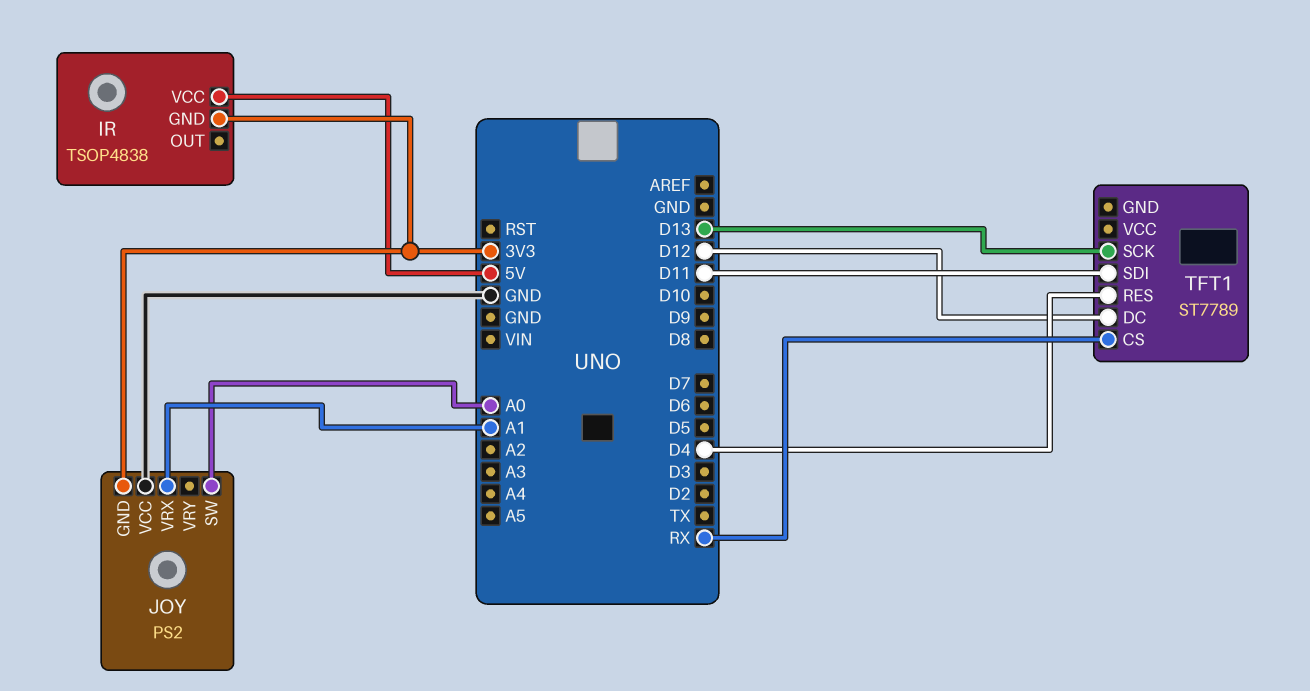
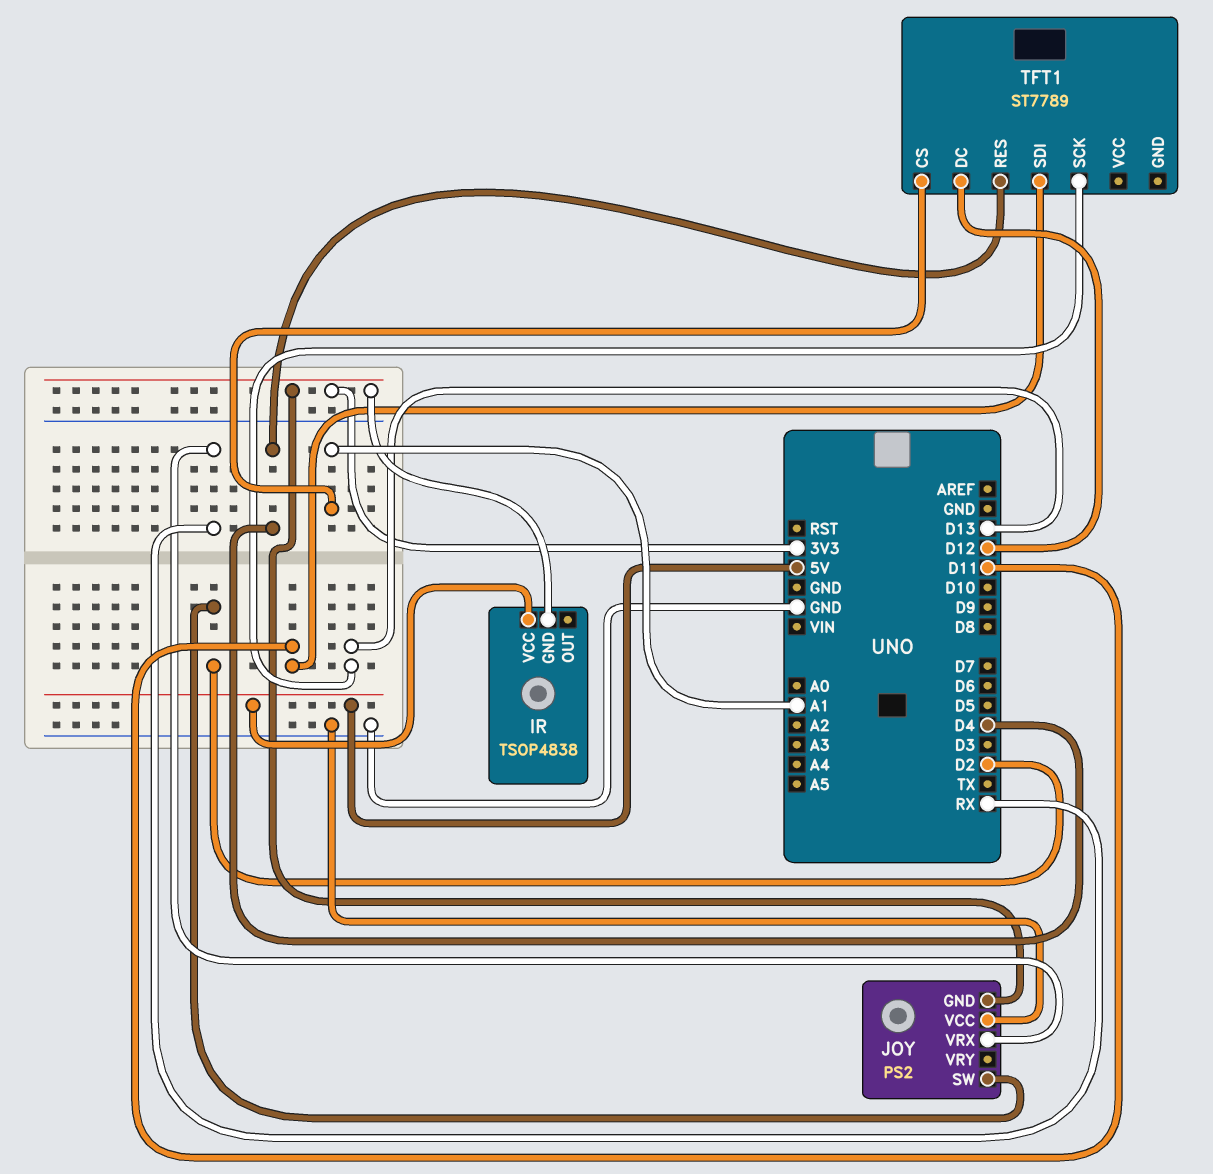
JOY pin SW: A0 -> D2
JOY pin VRX: A1 -> RX
TFT1 pin CS: RX -> A1

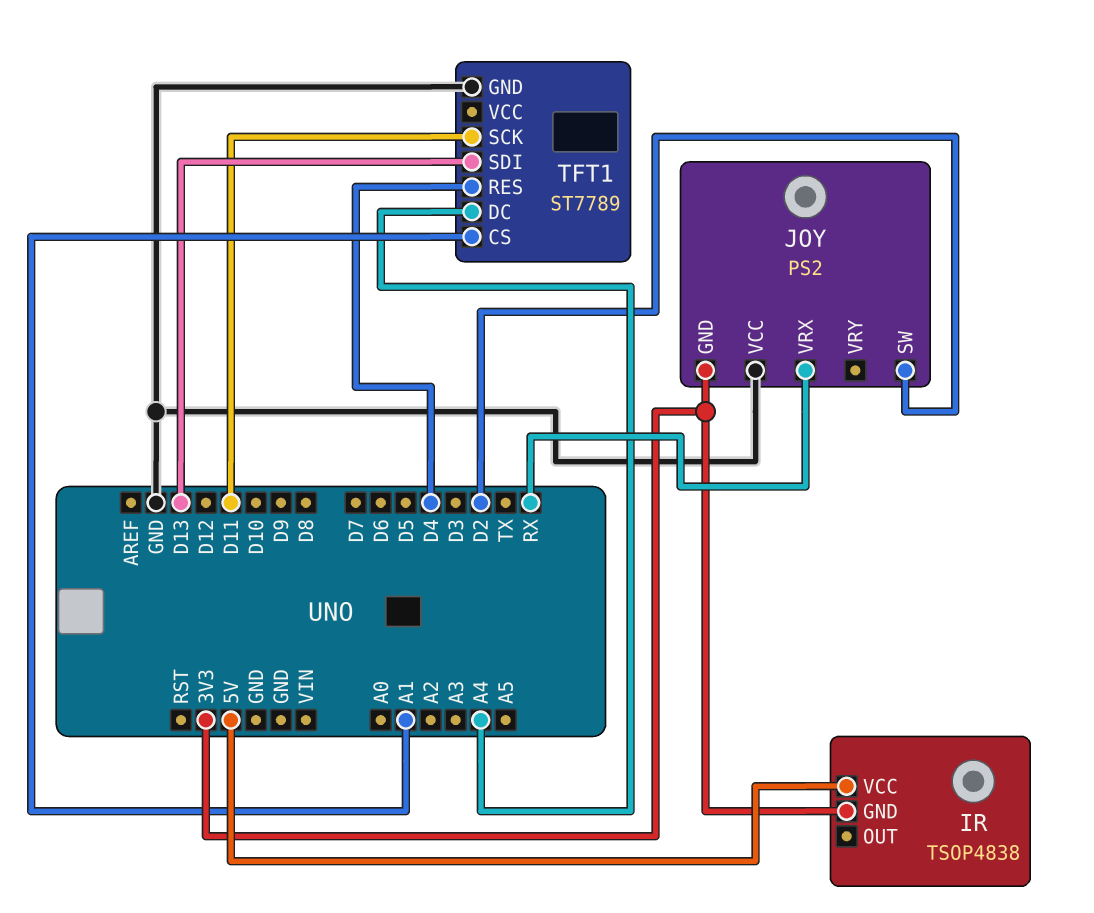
TFT1 pin DC: D12 -> A4
TFT1 pin GND: none -> GND
TFT1 pin SCK: D13 -> D11
TFT1 pin SDI: D11 -> D13

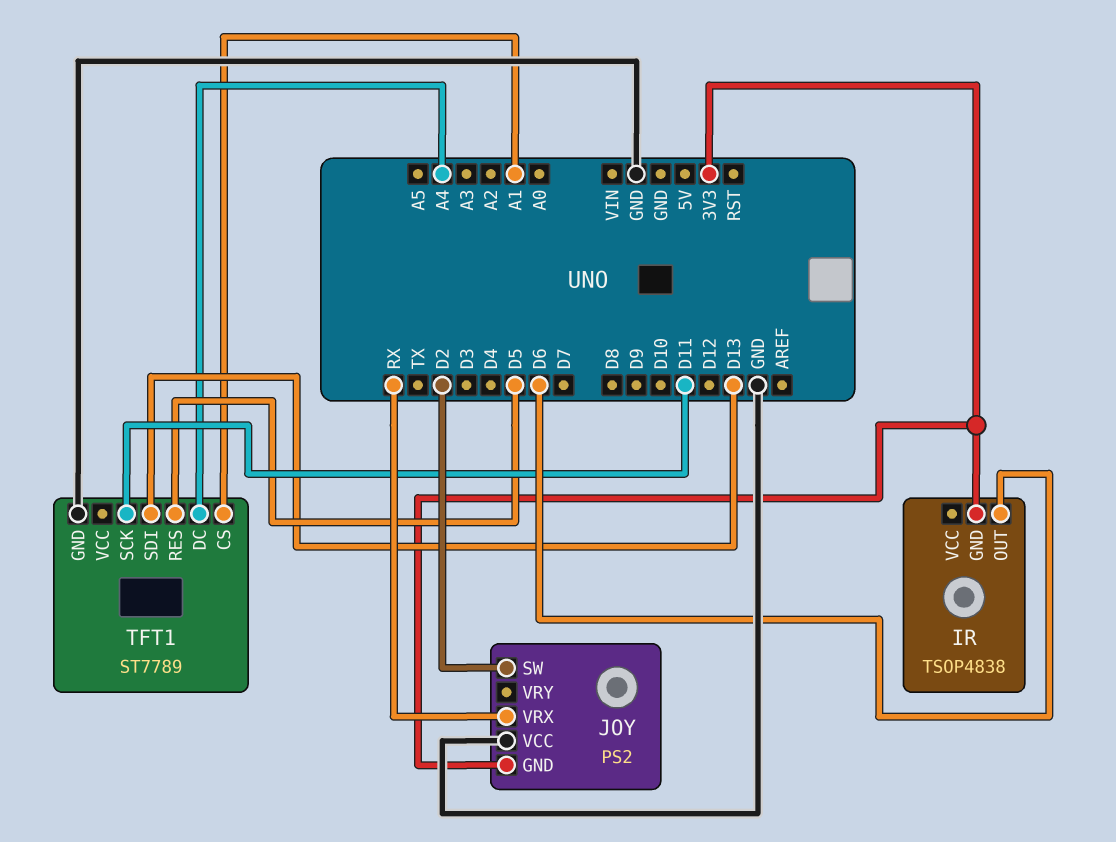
IR pin OUT: none -> D6
IR pin VCC: 5V -> none
TFT1 pin RES: D4 -> D5

